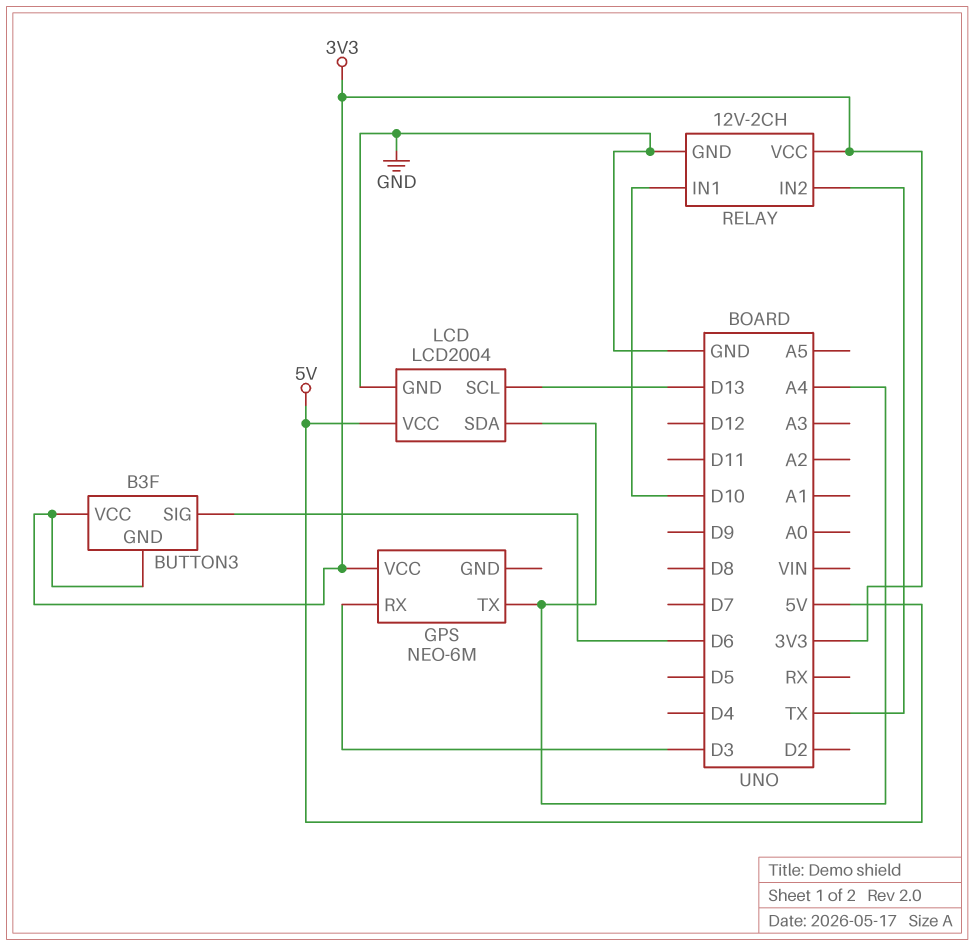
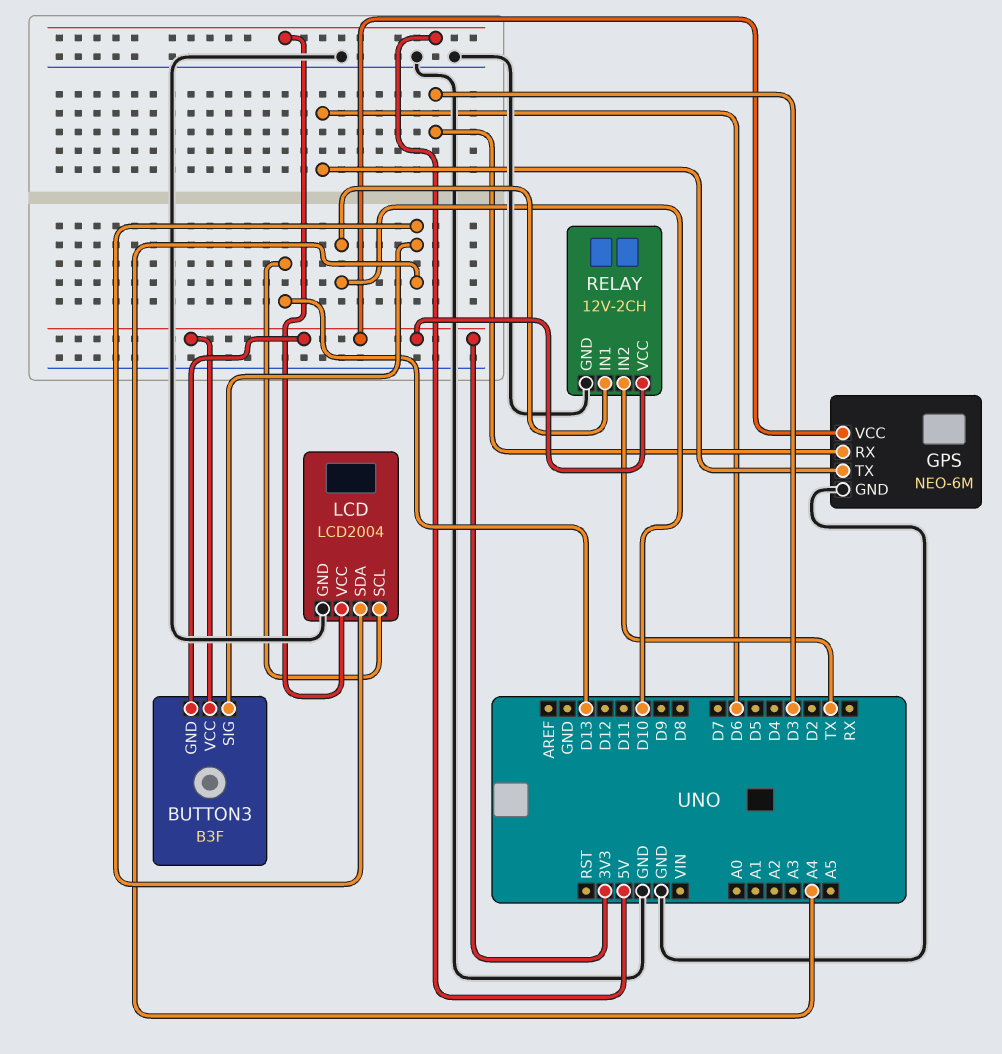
BUTTON3 pin SIG: D6 -> A4
GPS pin GND: none -> GND
GPS pin TX: A4 -> D6

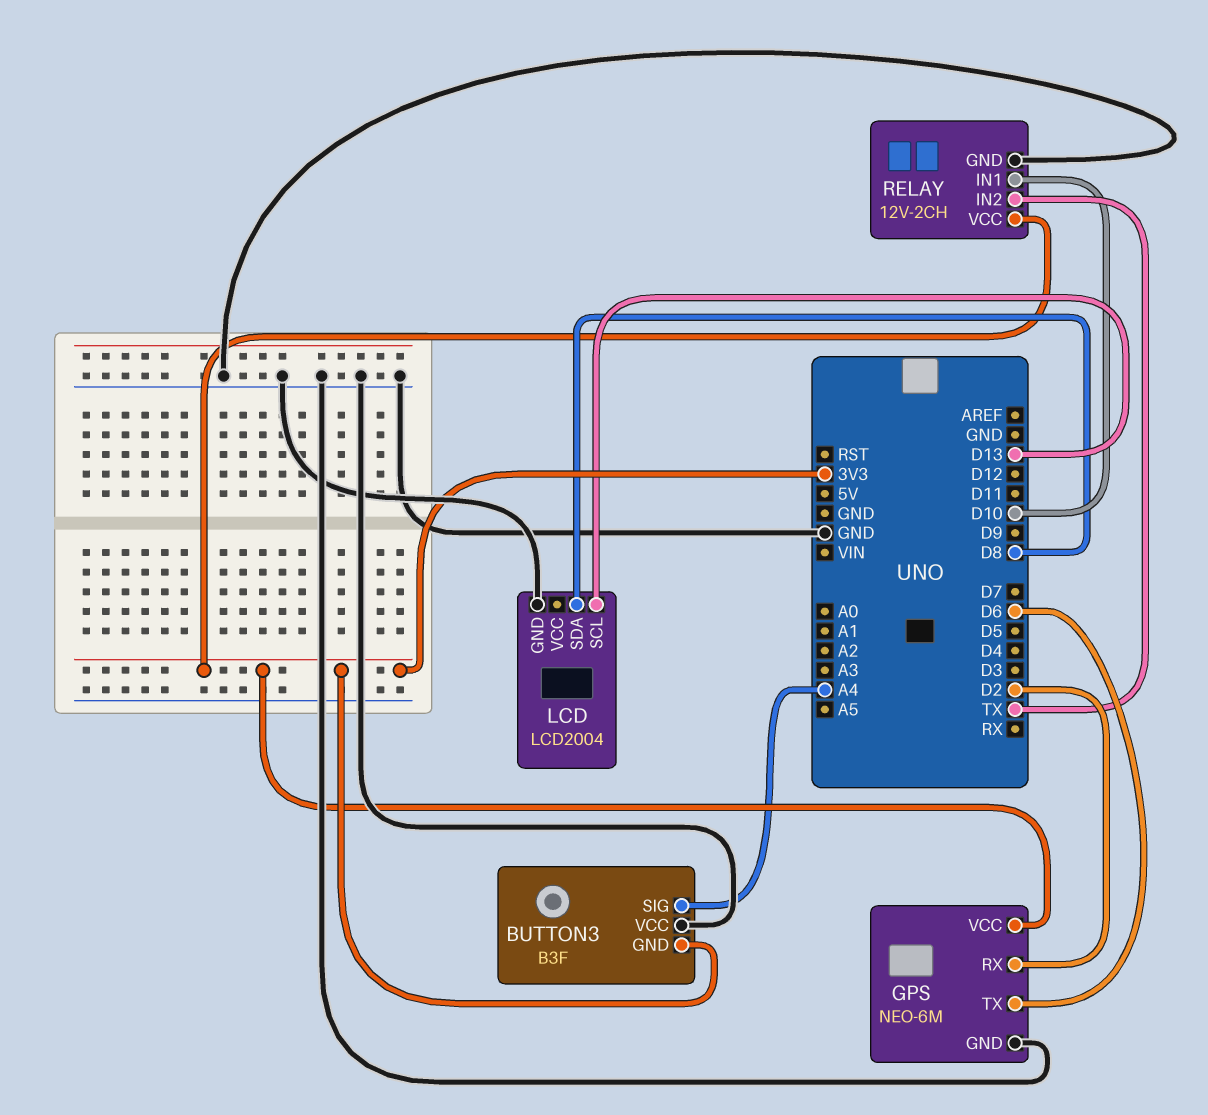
BUTTON3 pin VCC: 3V3 -> GND
GPS pin RX: D3 -> D2
LCD pin SDA: A4 -> D8
LCD pin VCC: 5V -> none

